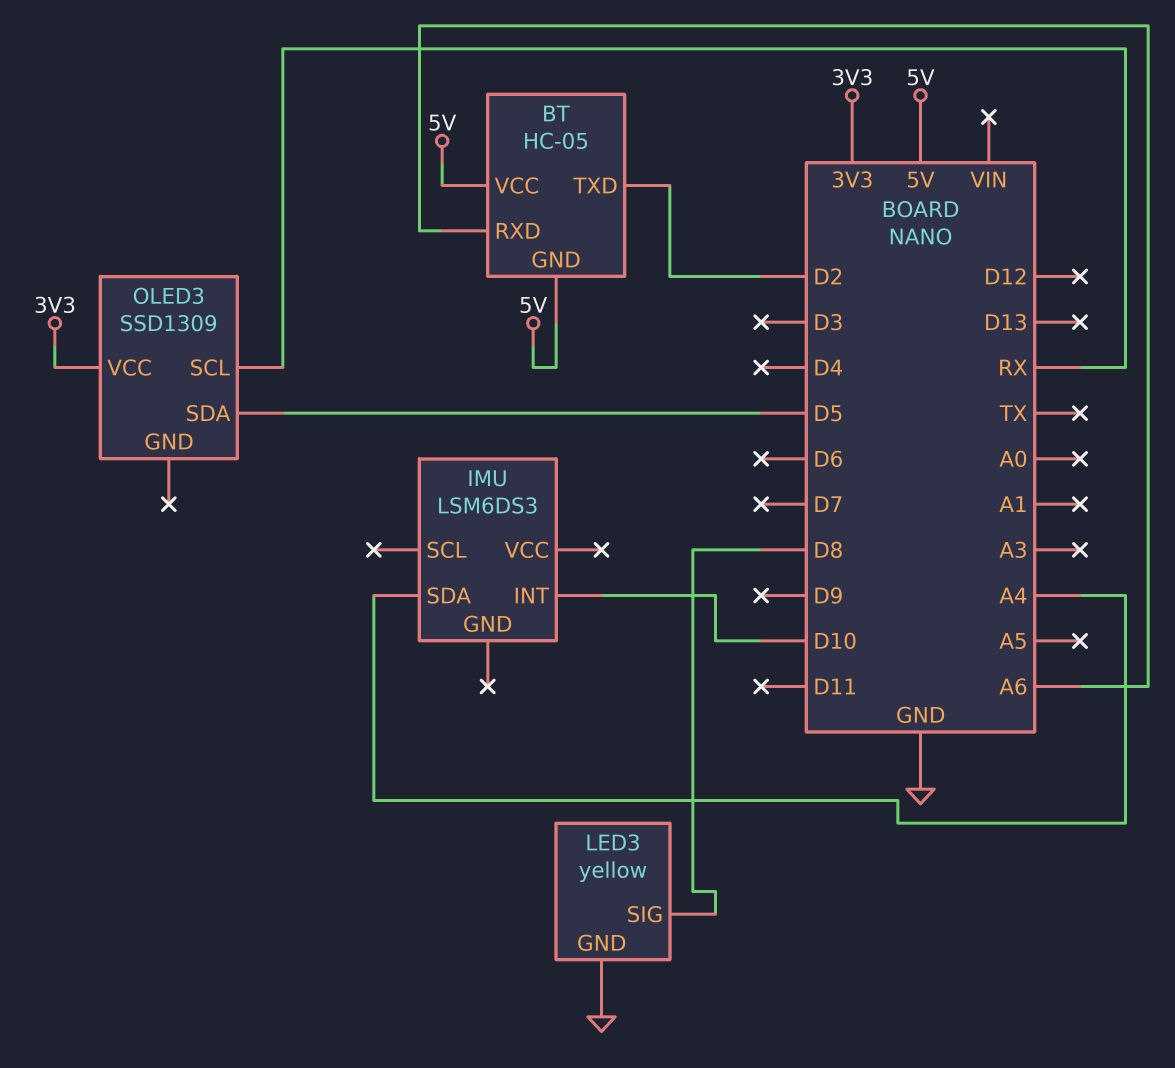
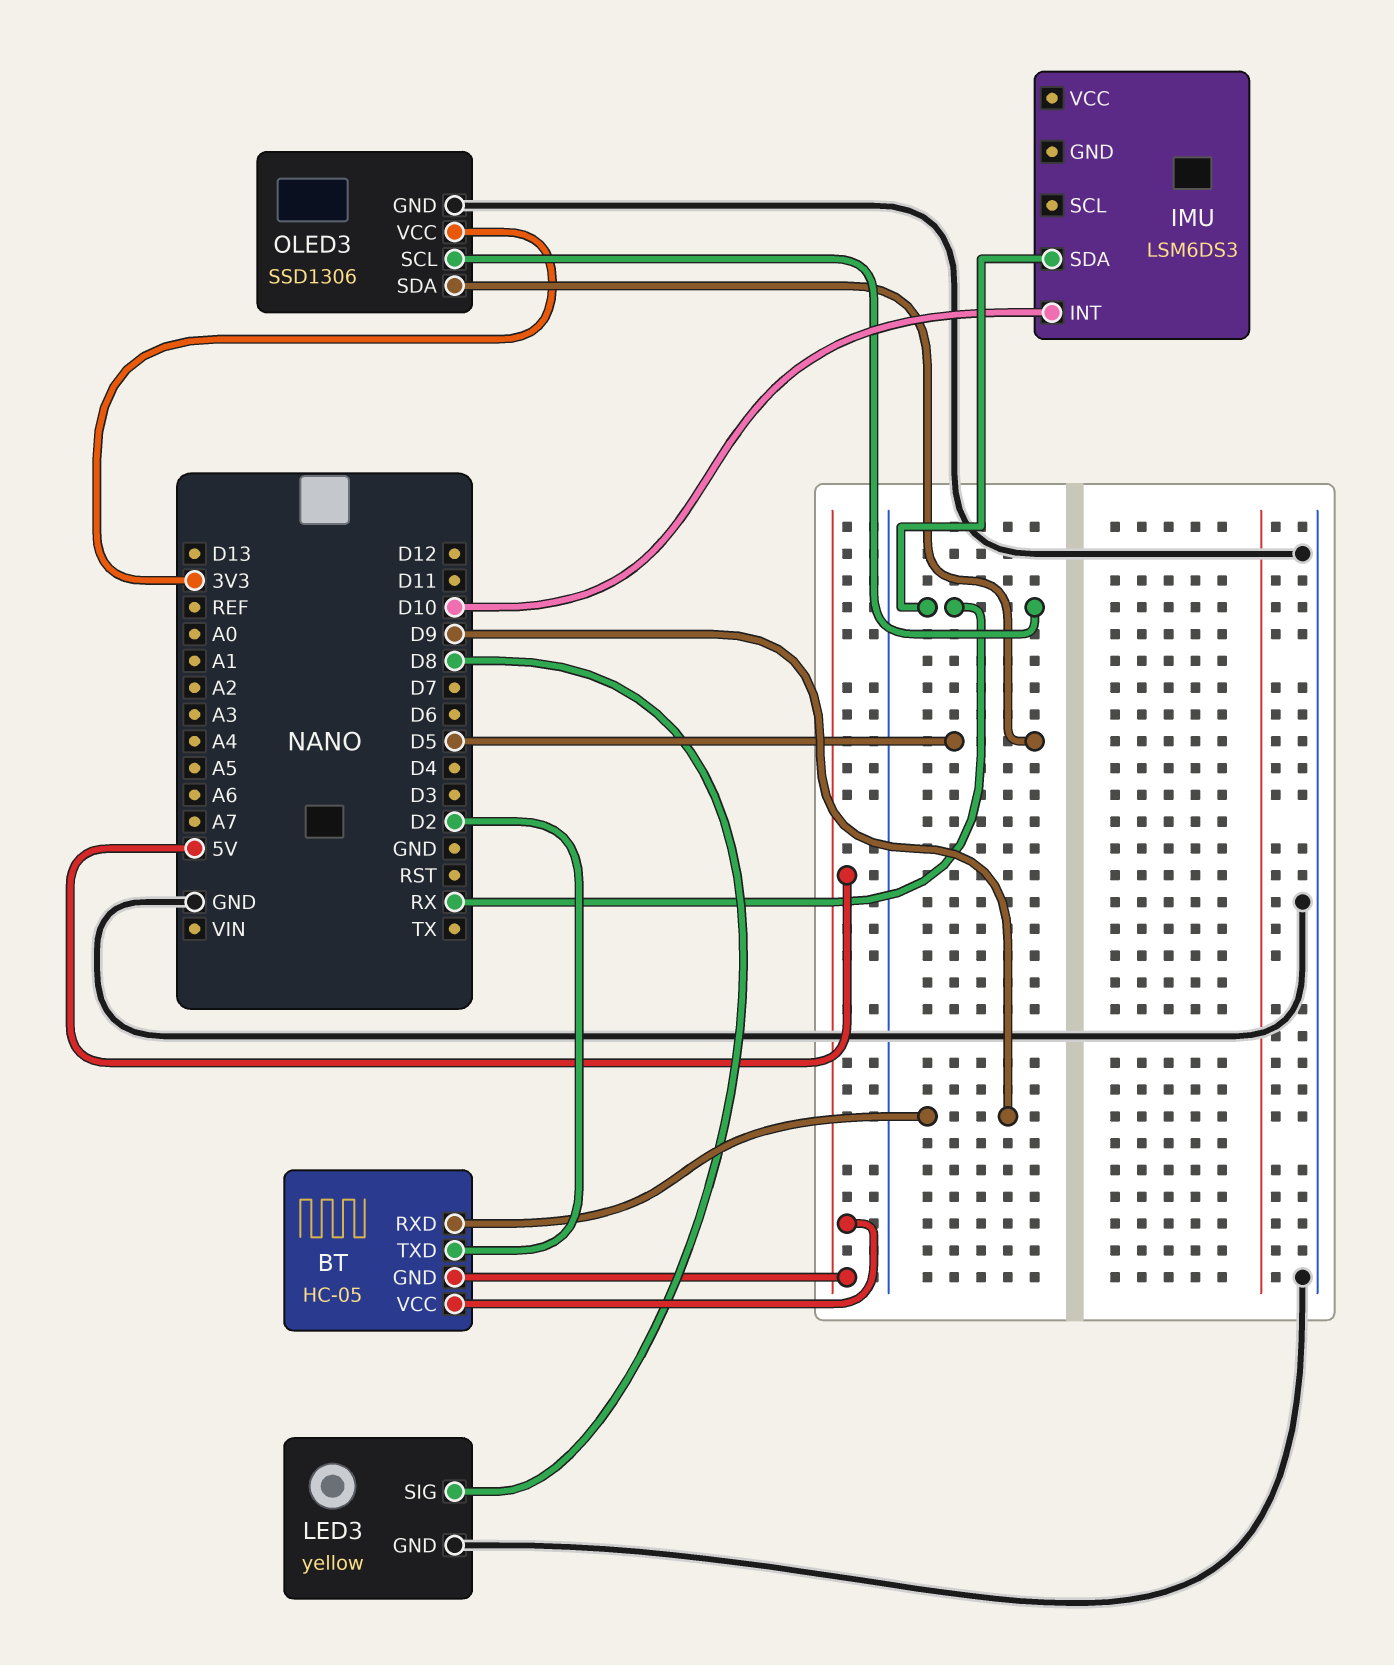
BT pin RXD: A6 -> D9
IMU pin SDA: A4 -> RX
OLED3: SSD1309 -> SSD1306
OLED3 pin GND: none -> GND

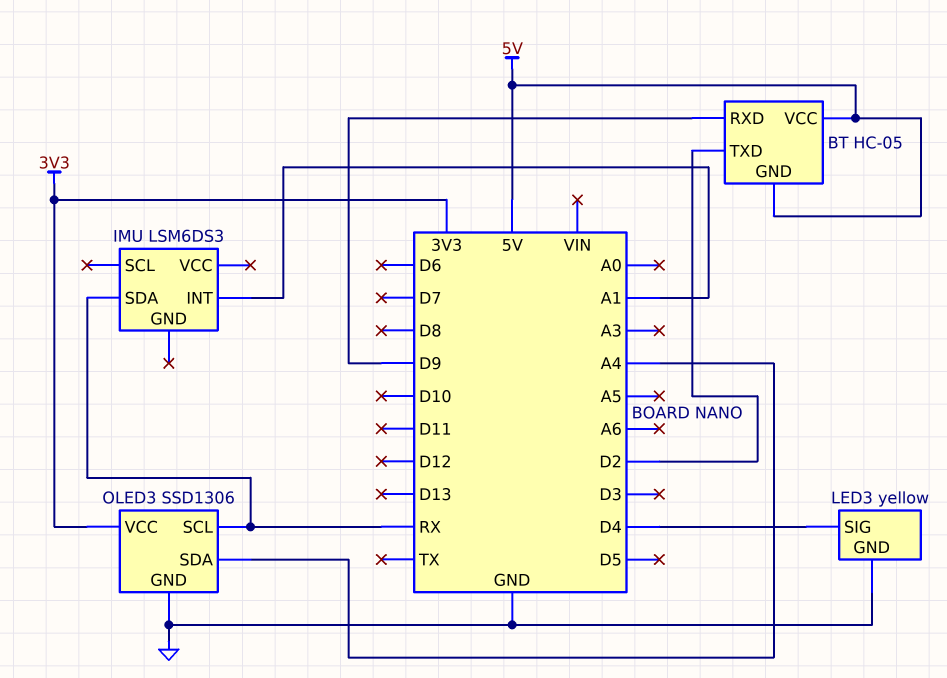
IMU pin INT: D10 -> A1
LED3 pin SIG: D8 -> D4
OLED3 pin SDA: D5 -> A4

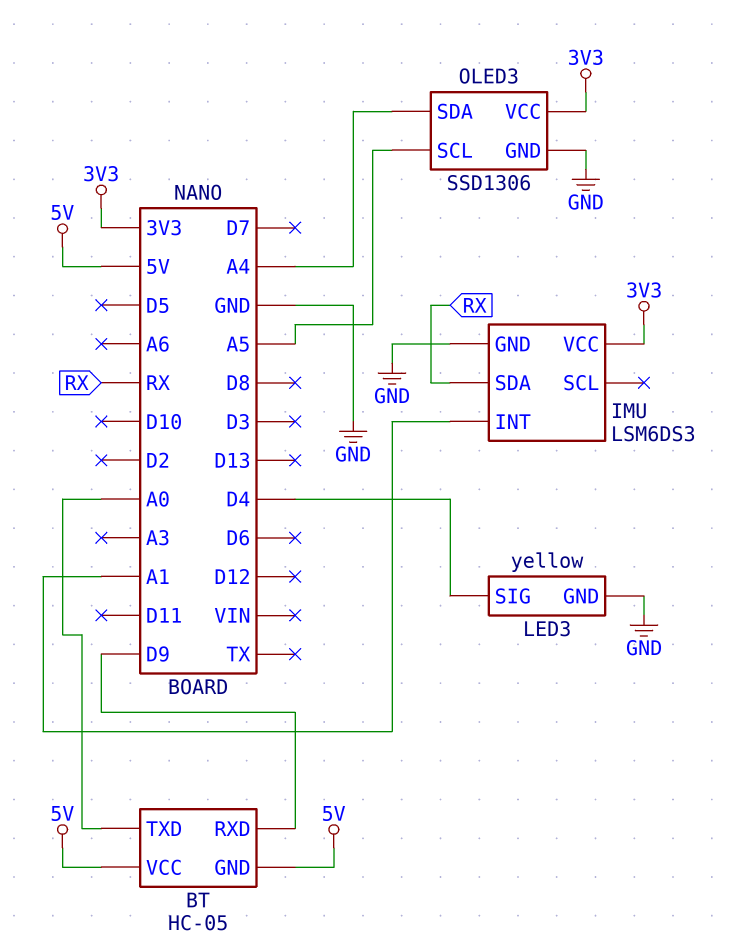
BT pin TXD: D2 -> A0
IMU pin GND: none -> GND
IMU pin VCC: none -> 3V3
OLED3 pin SCL: RX -> A5

